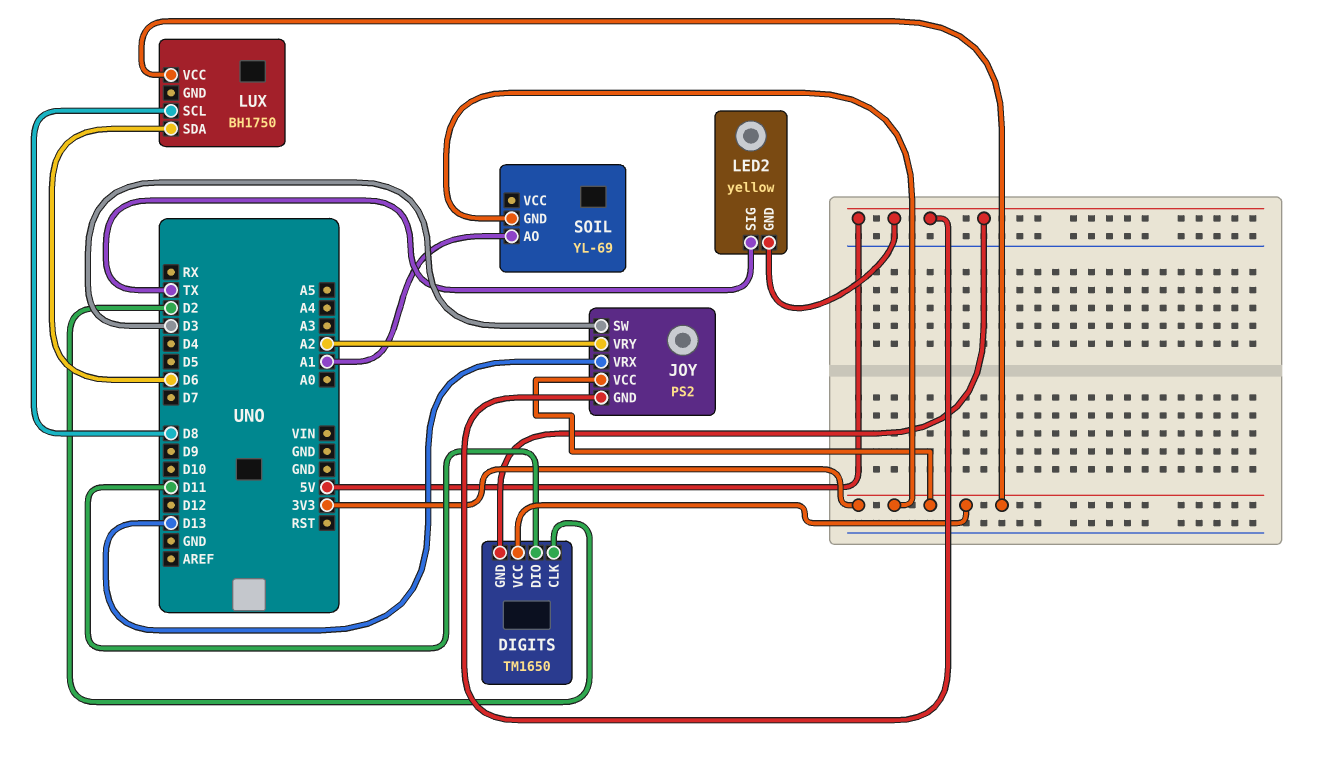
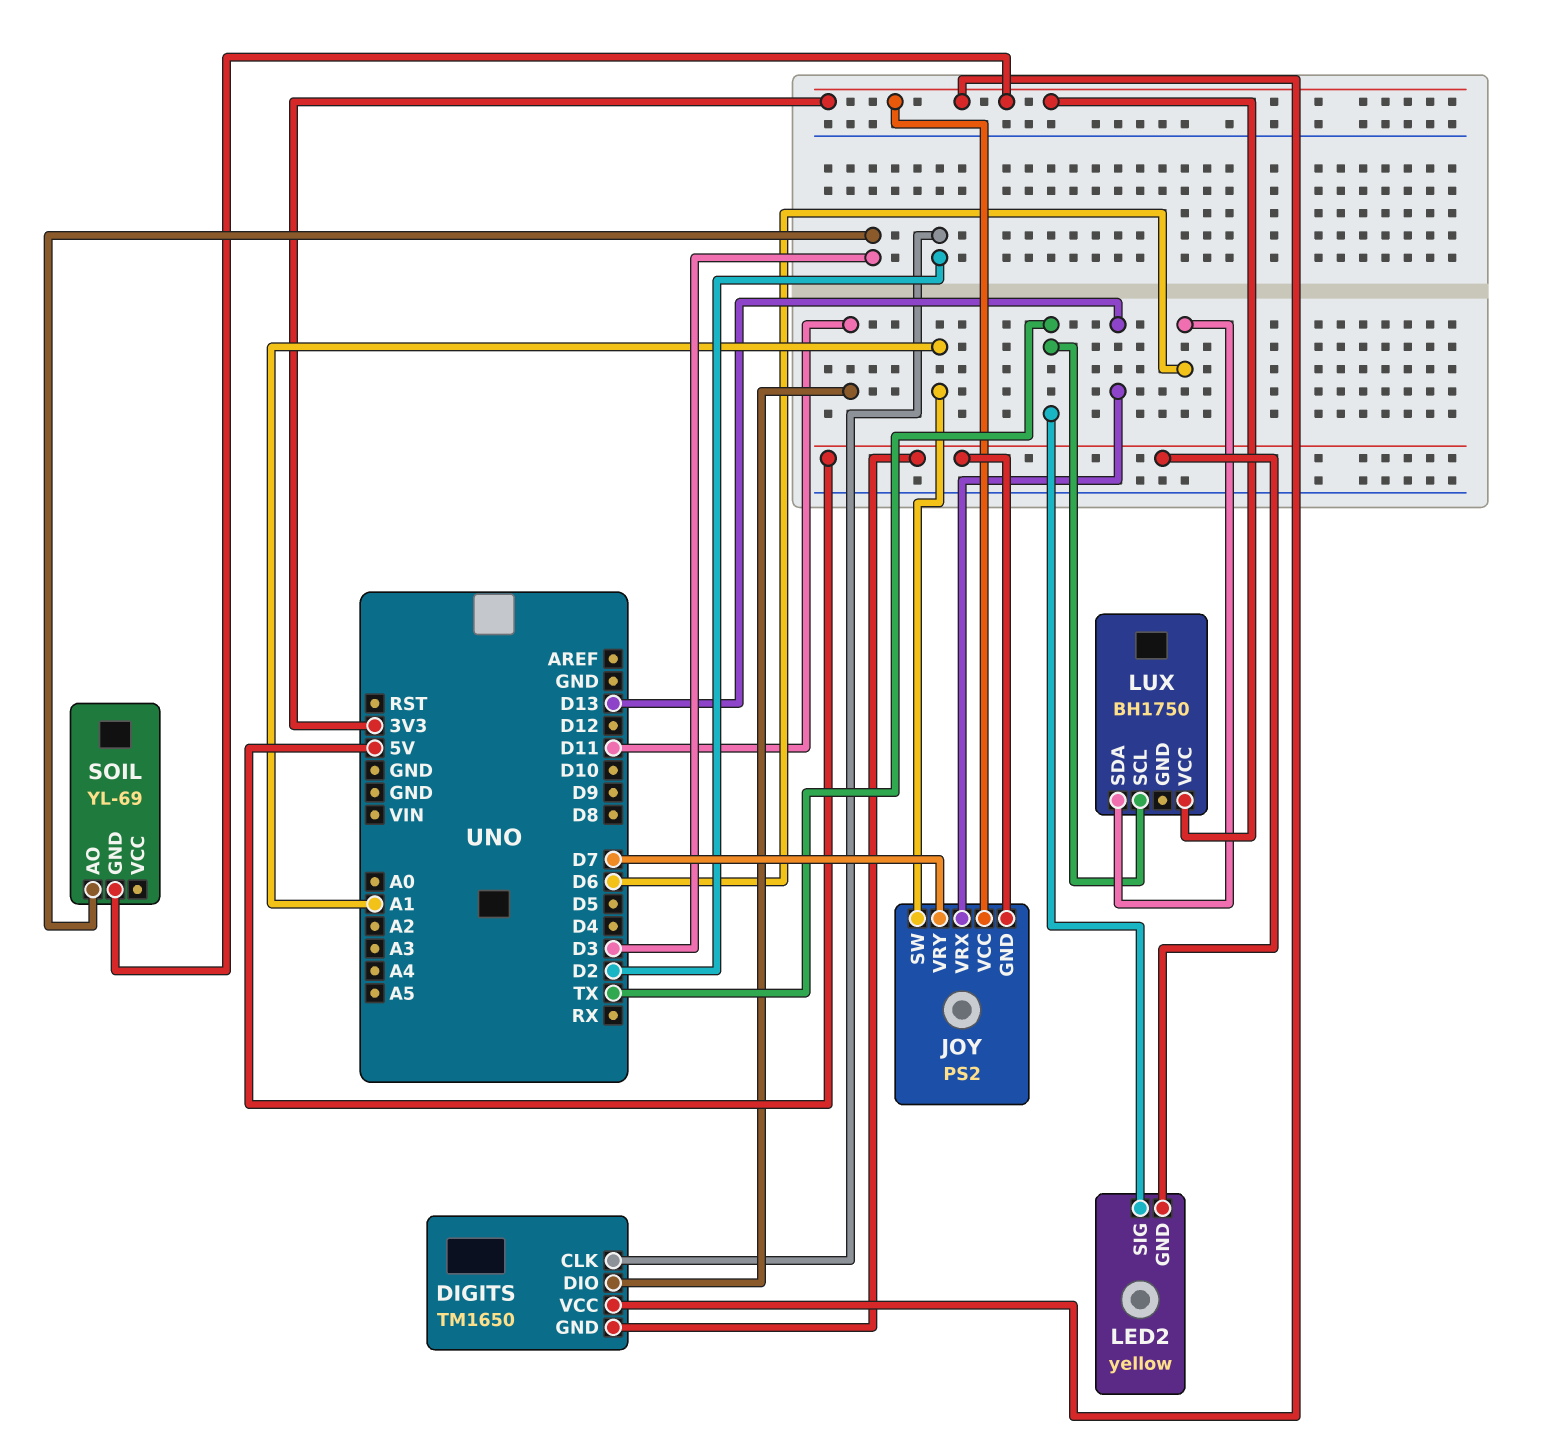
JOY pin SW: D3 -> A1
JOY pin VRY: A2 -> D7
LUX pin SCL: D8 -> TX
SOIL pin AO: A1 -> D3

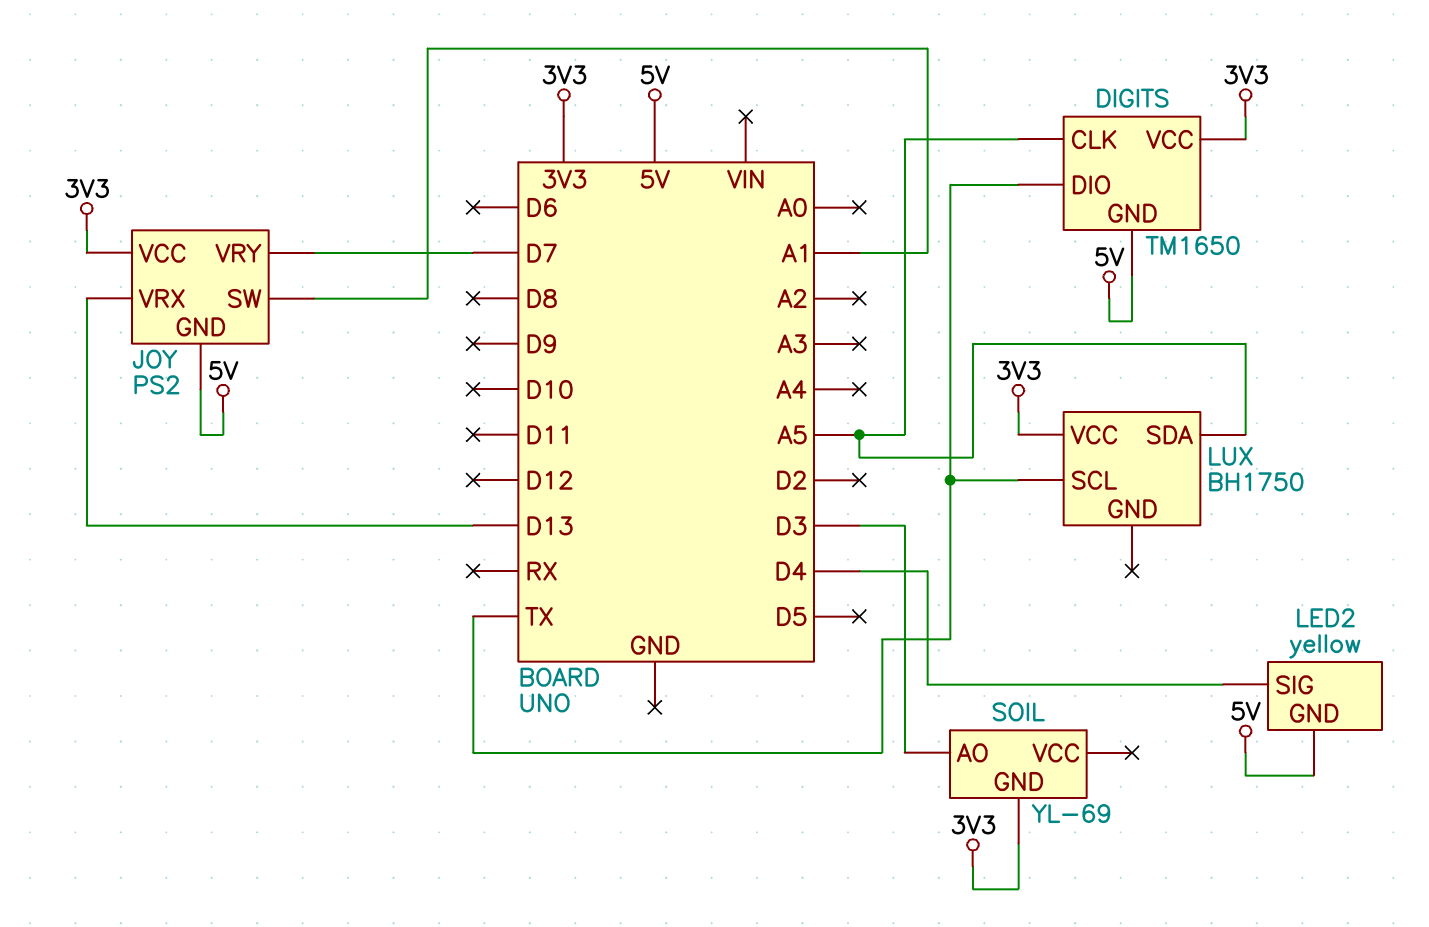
DIGITS pin CLK: D2 -> A5
DIGITS pin DIO: D11 -> TX
LED2 pin SIG: TX -> D4
LUX pin SDA: D6 -> A5

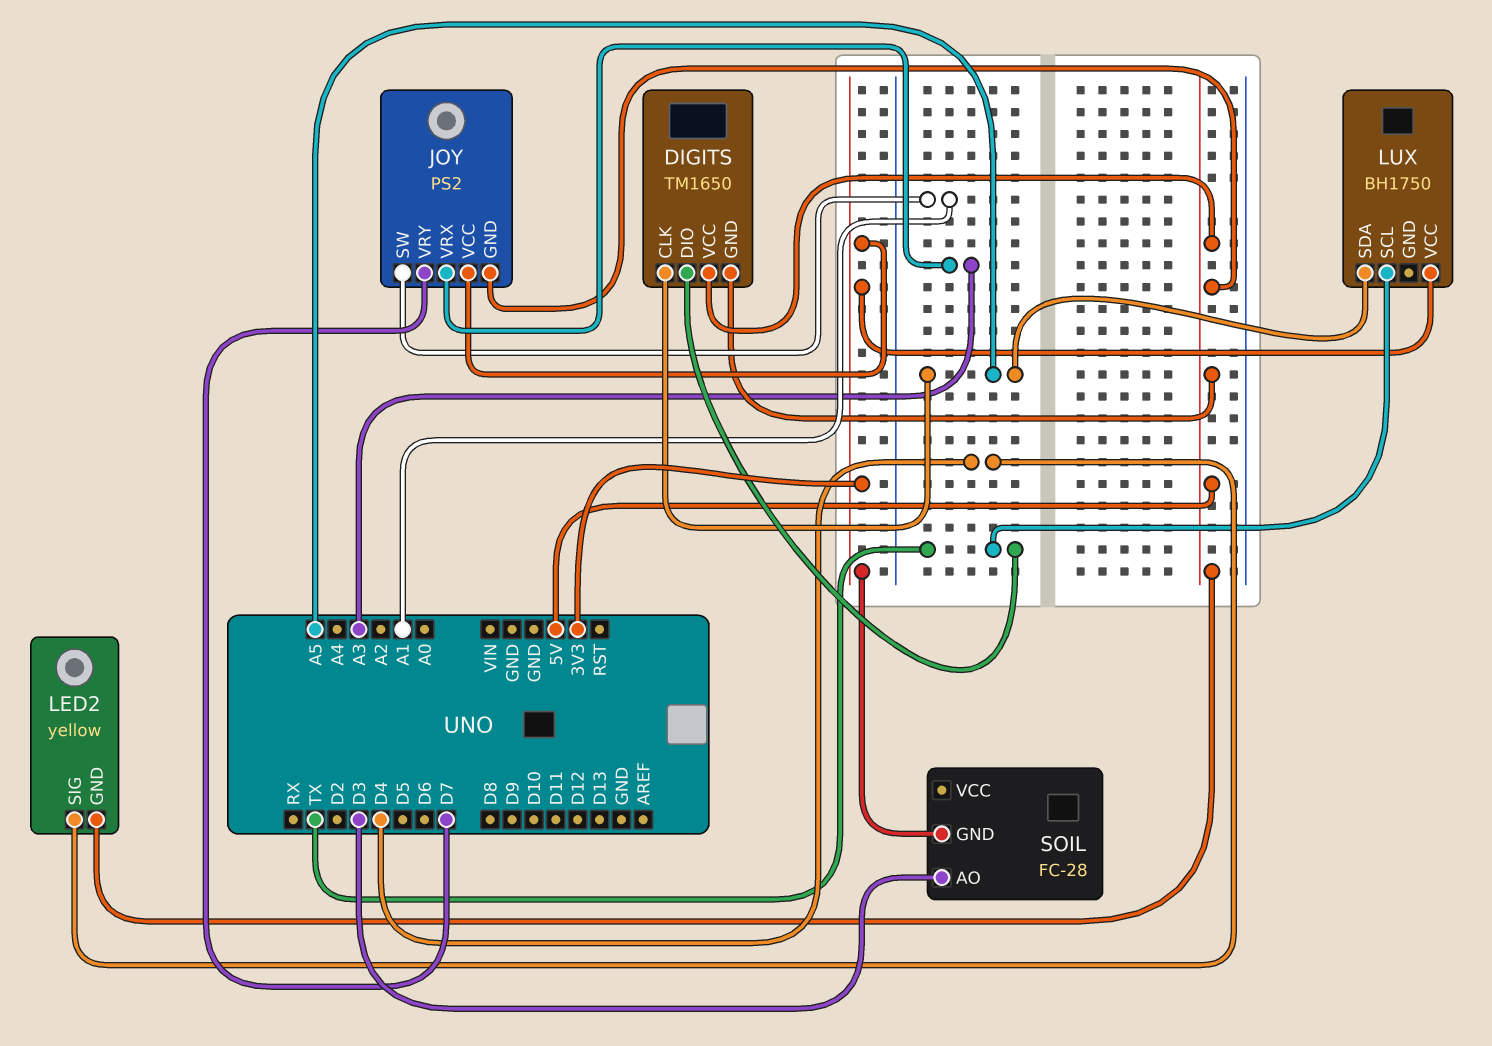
DIGITS pin VCC: 3V3 -> 5V
JOY pin VRX: D13 -> A3
SOIL: YL-69 -> FC-28

